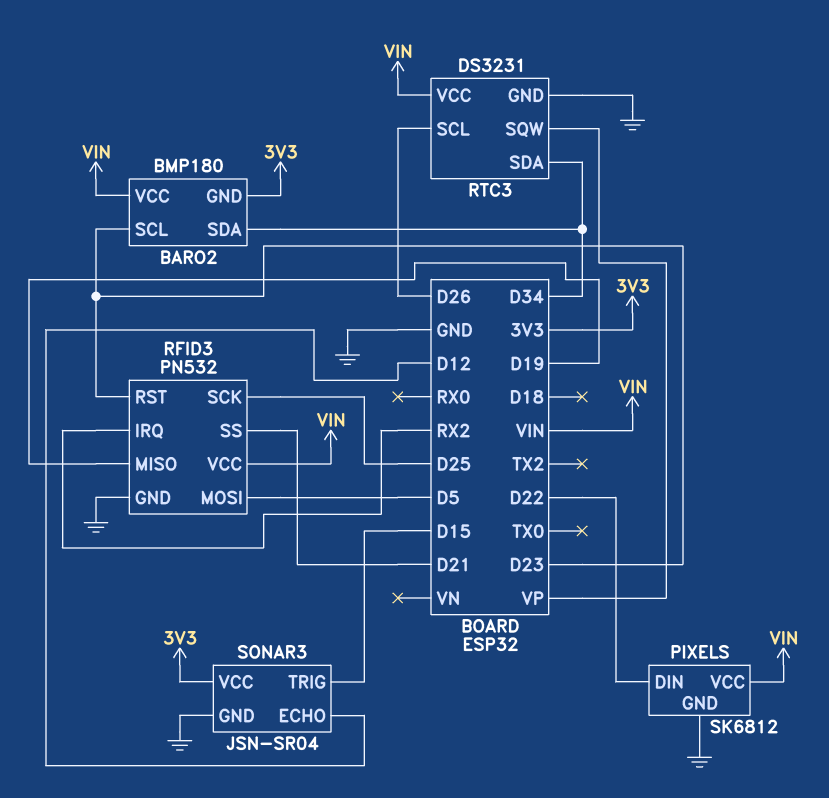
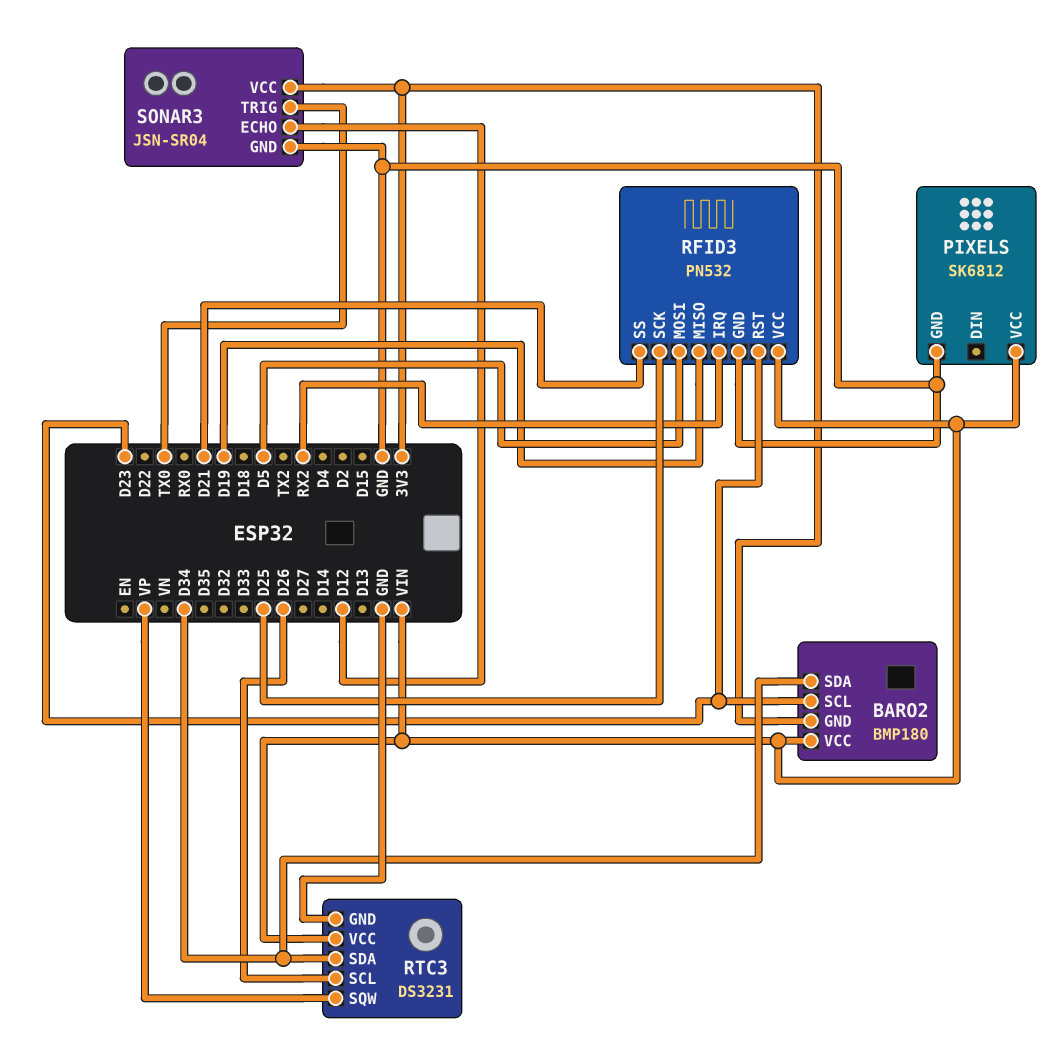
PIXELS pin DIN: D22 -> none
SONAR3 pin TRIG: D15 -> TX0

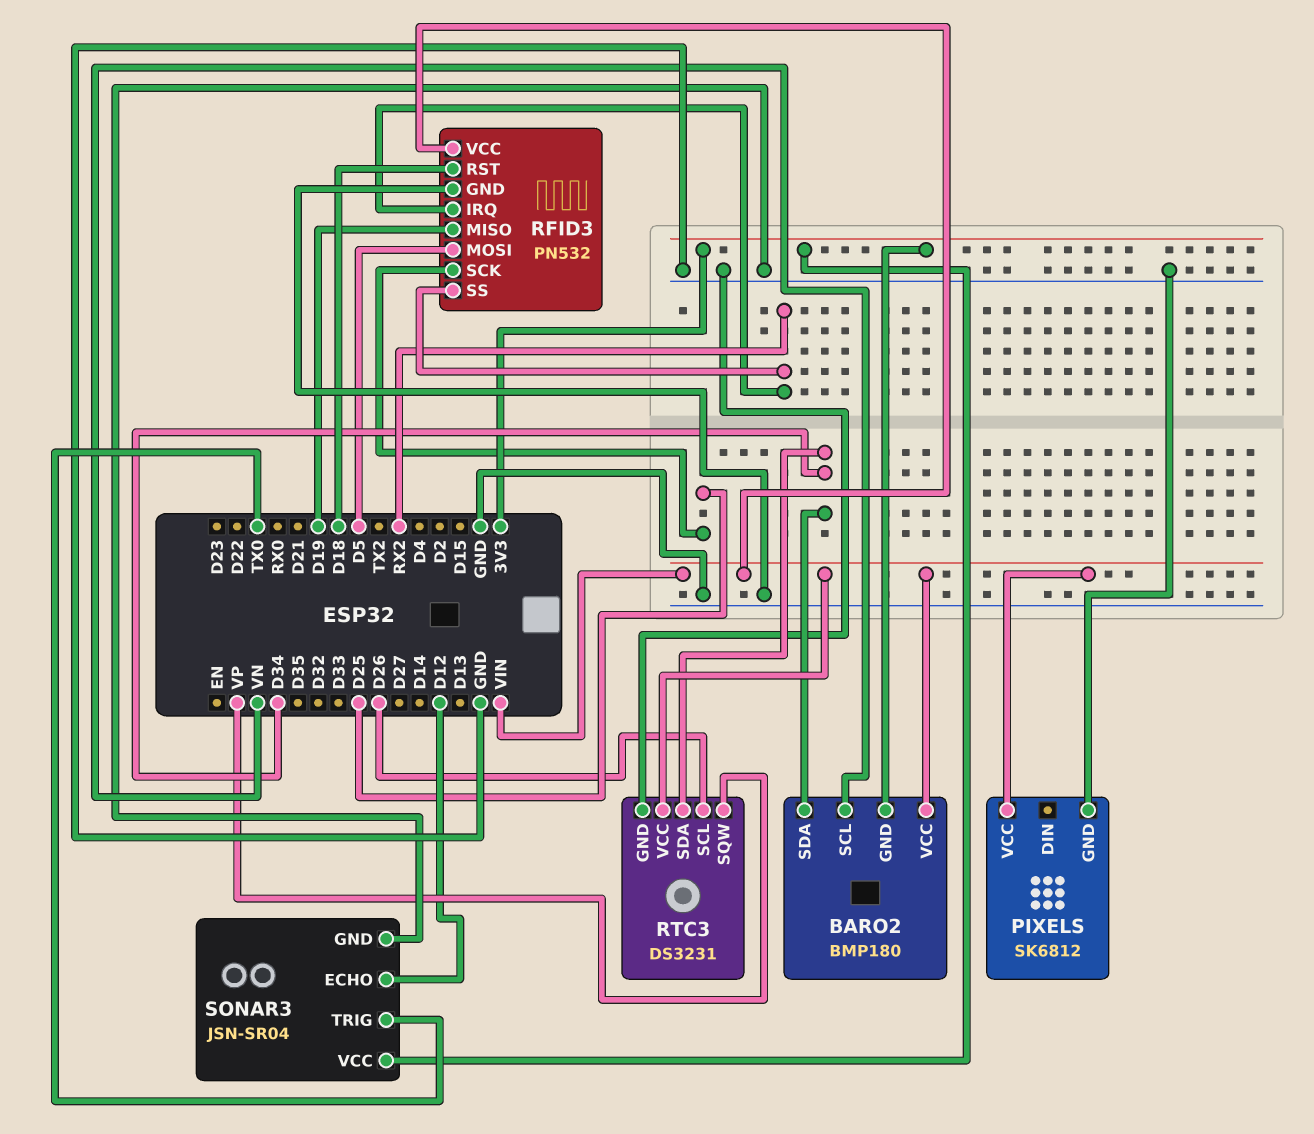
BARO2 pin SCL: D23 -> VN
RFID3 pin RST: D23 -> D18
RFID3 pin SS: D21 -> RX2

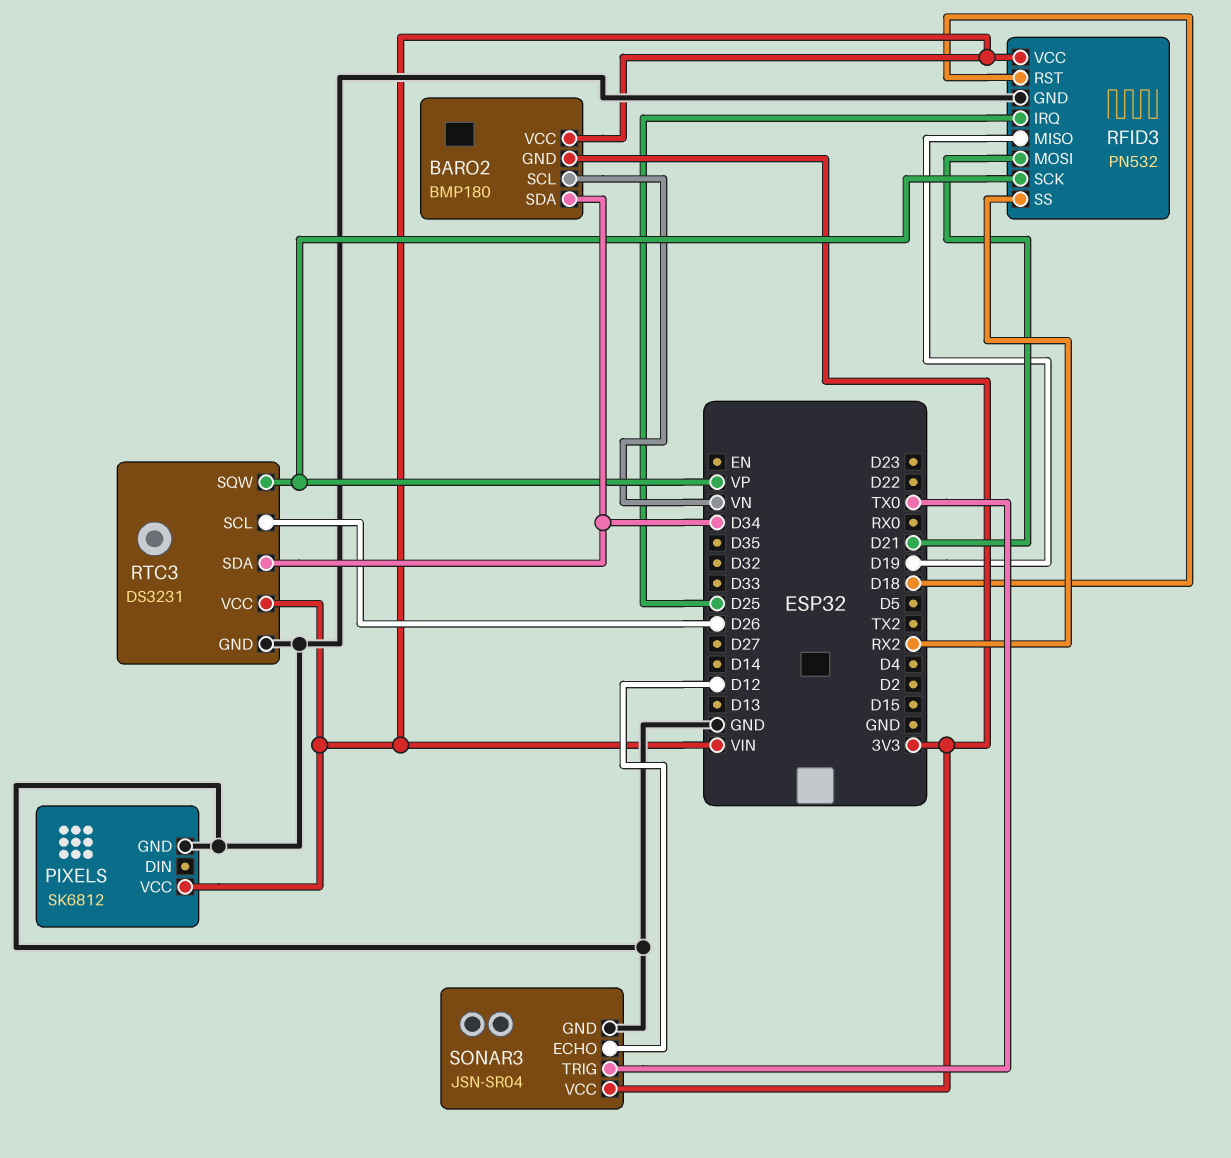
RFID3 pin IRQ: RX2 -> D25
RFID3 pin MOSI: D5 -> D21
RFID3 pin SCK: D25 -> VP

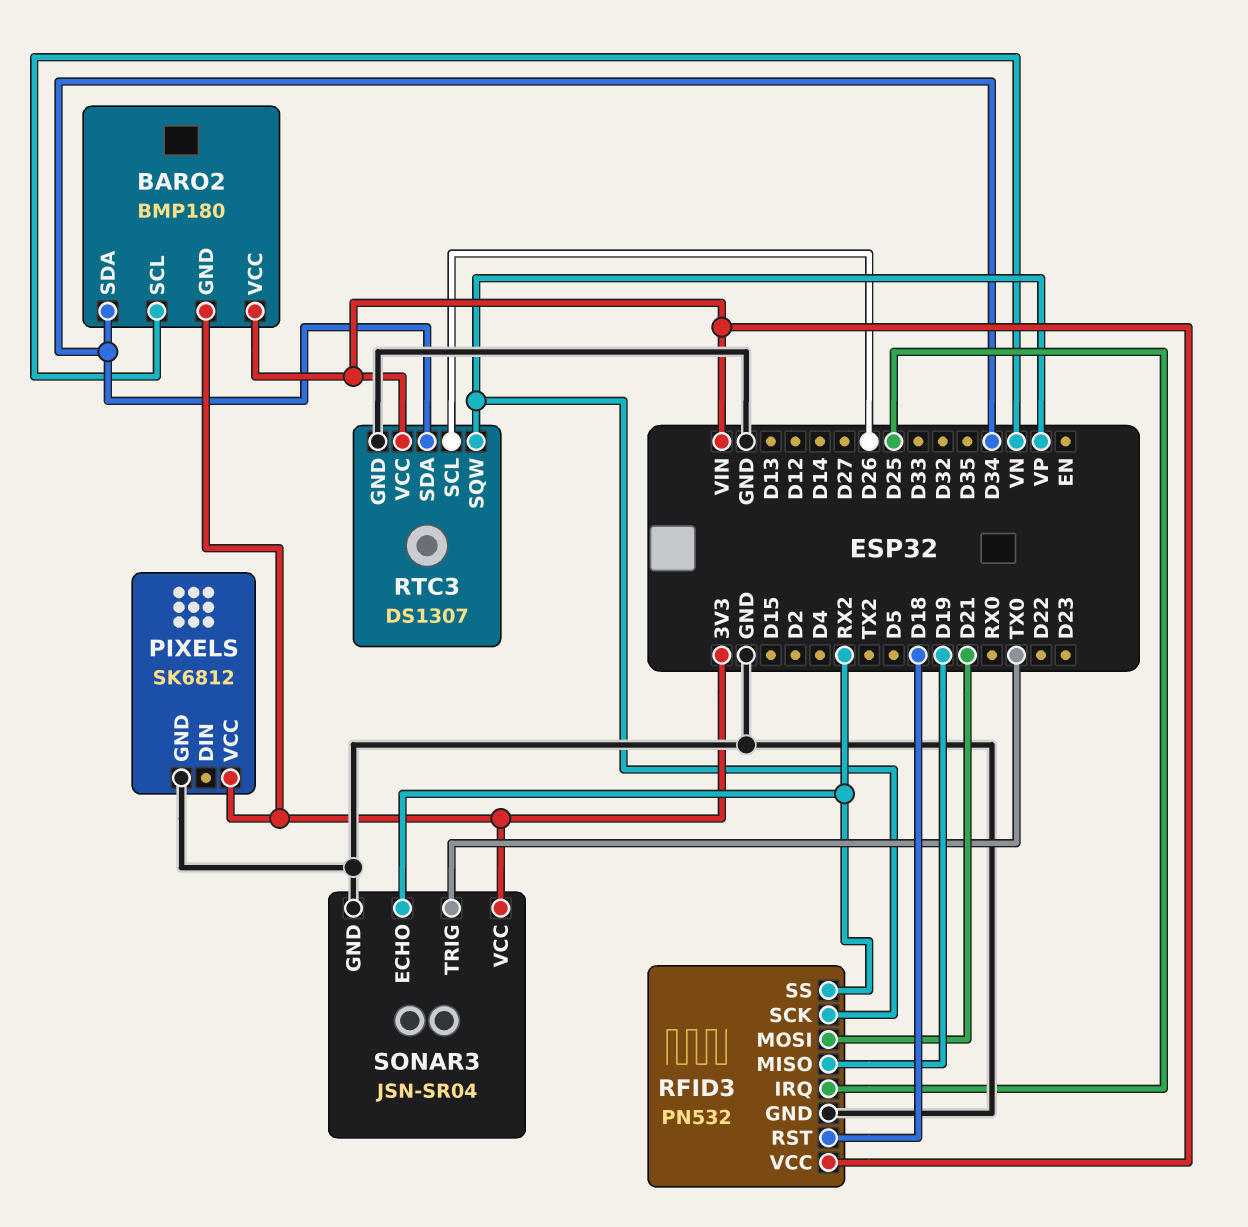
PIXELS pin VCC: VIN -> 3V3
RTC3: DS3231 -> DS1307
SONAR3 pin ECHO: D12 -> RX2

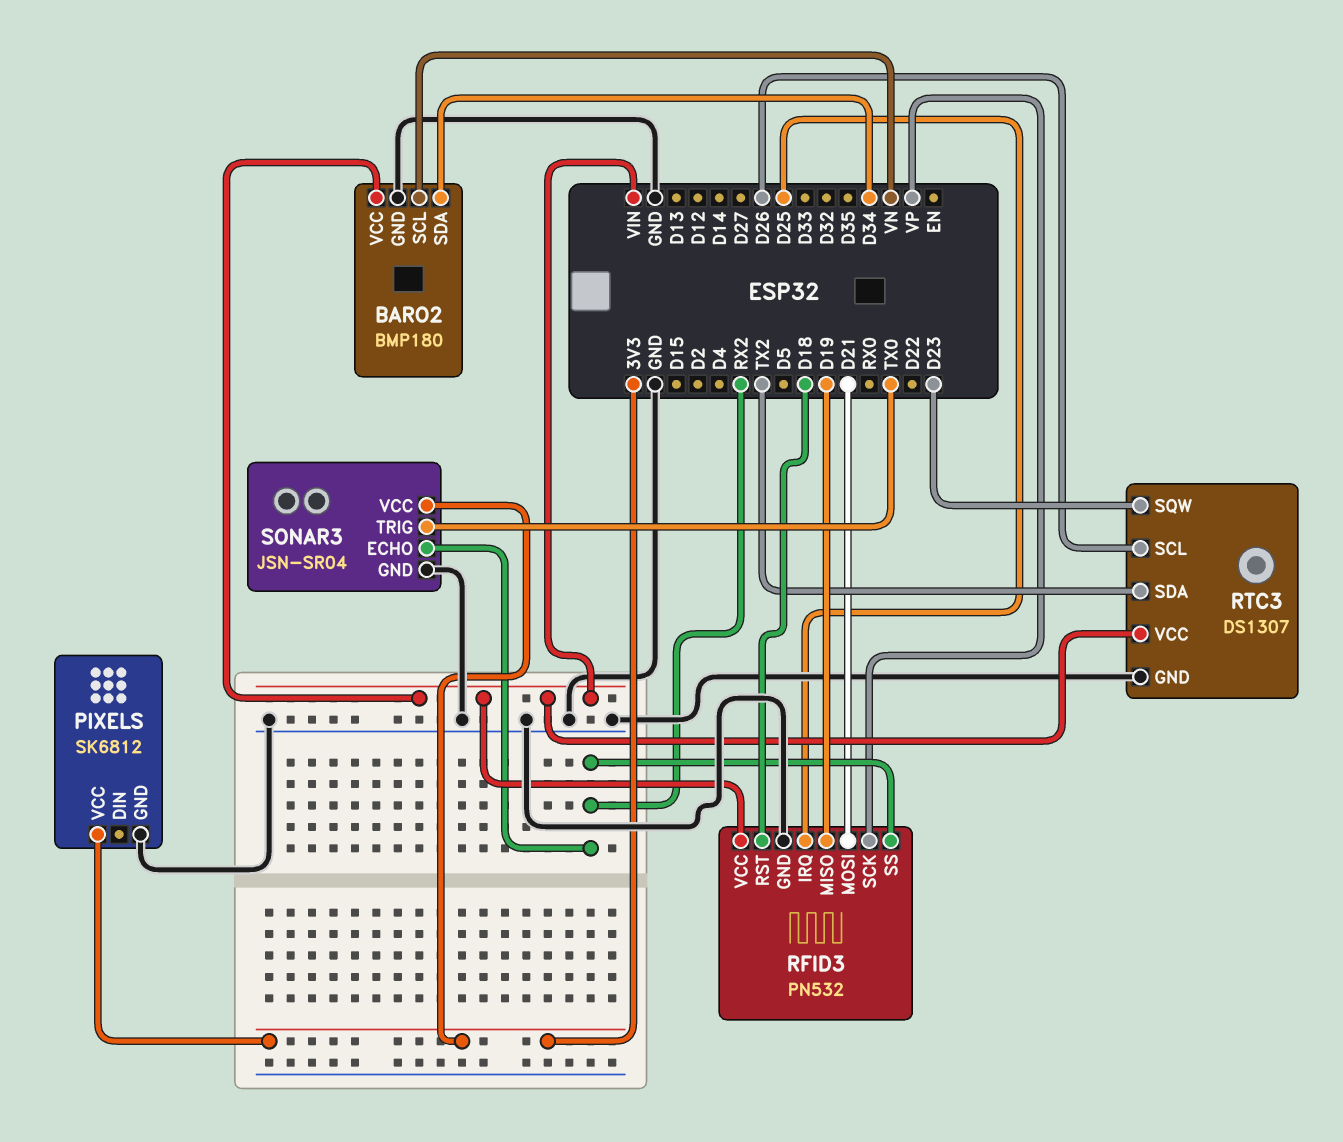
BARO2 pin GND: 3V3 -> GND
RTC3 pin SDA: D34 -> TX2
RTC3 pin SQW: VP -> D23

